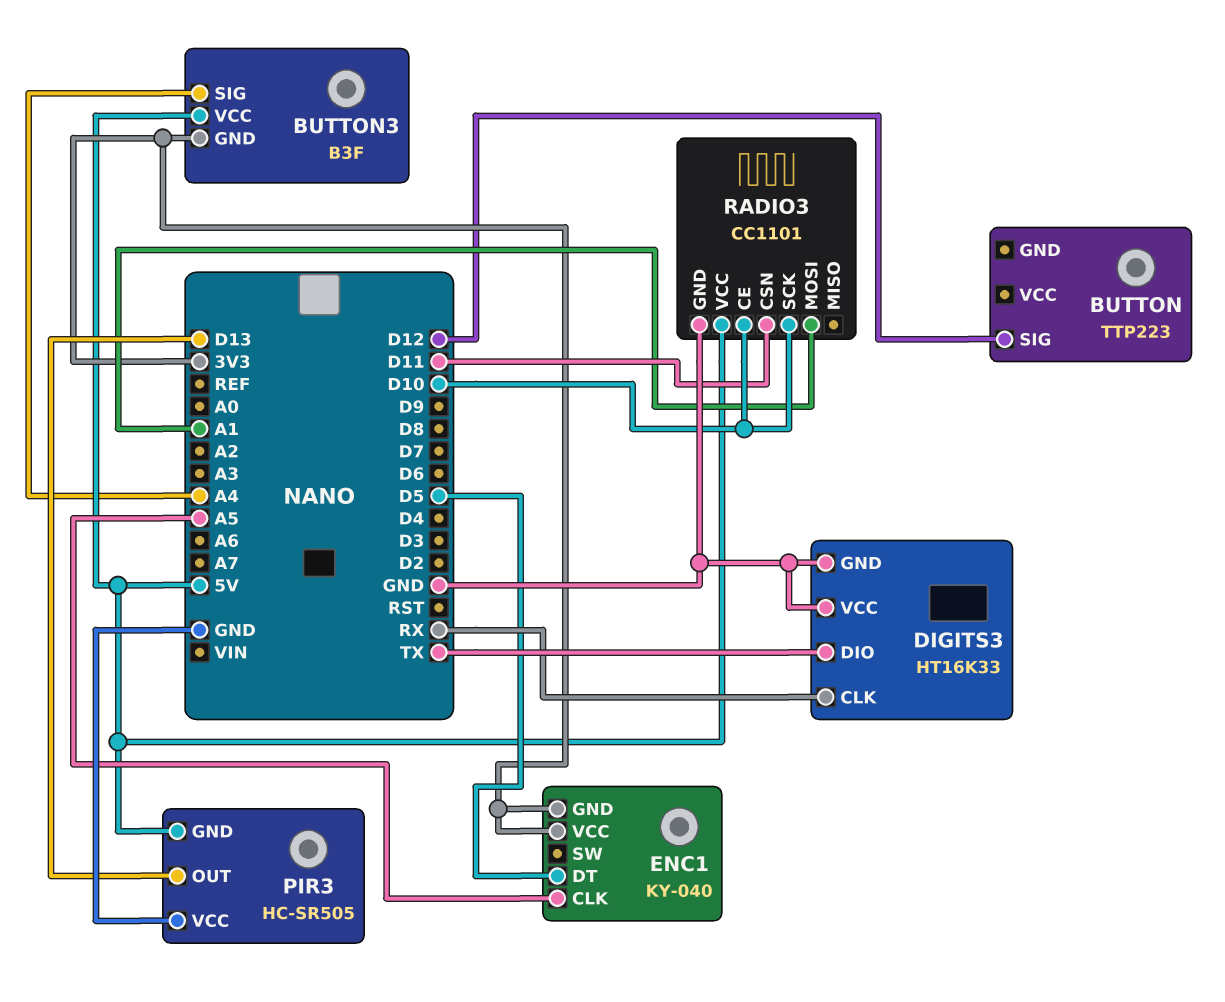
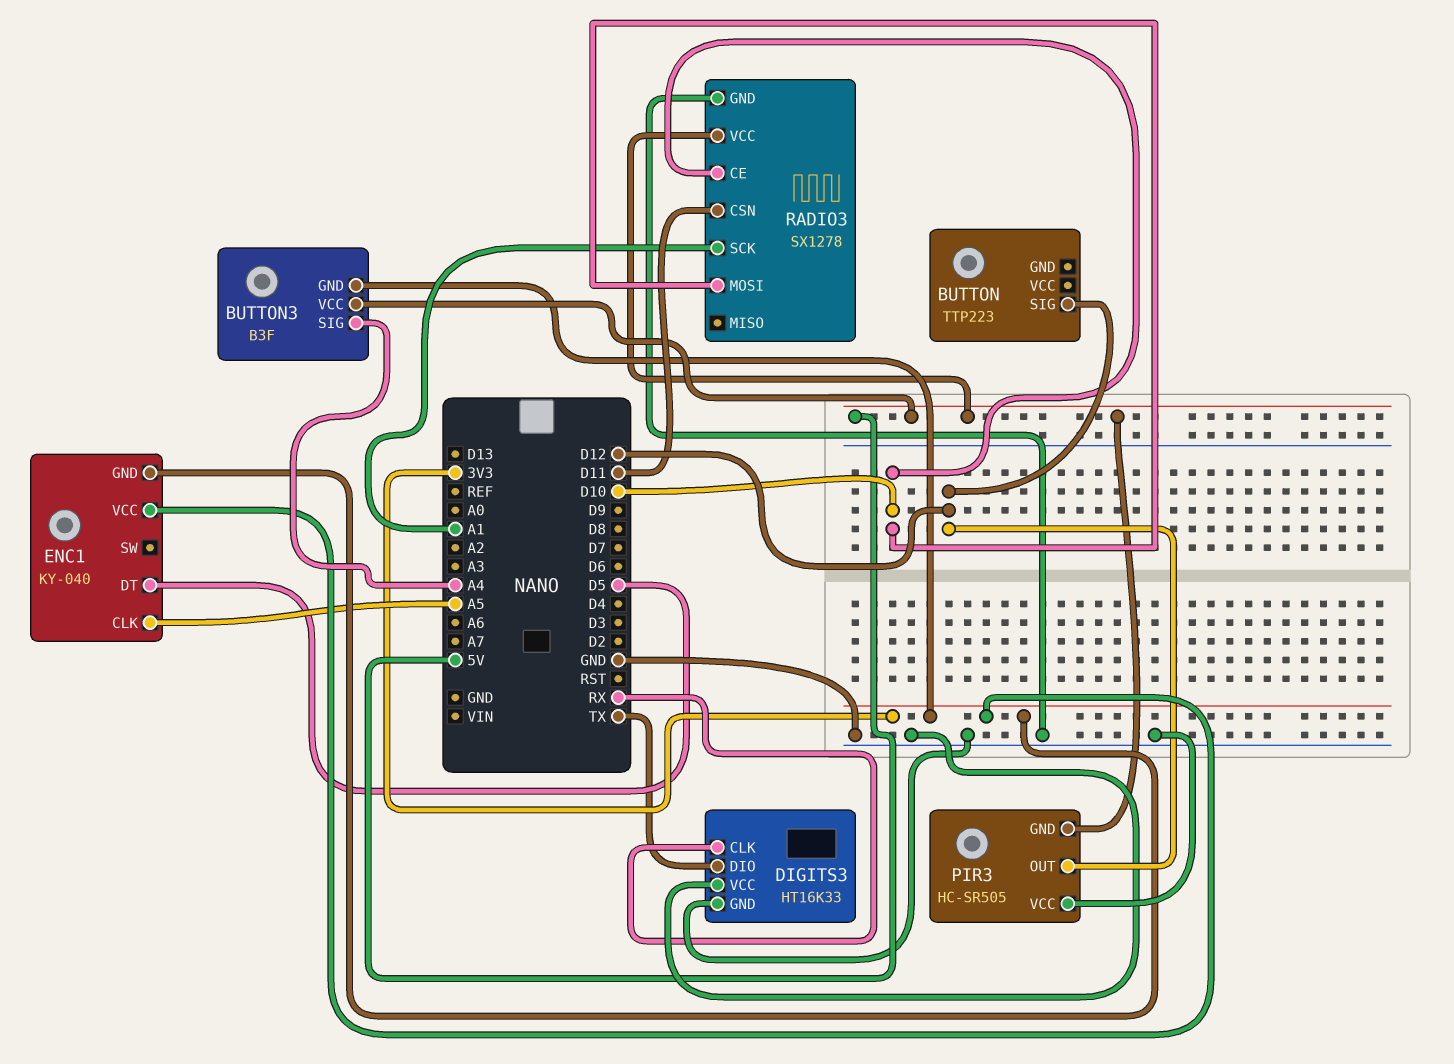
PIR3 pin OUT: D13 -> D12
RADIO3: CC1101 -> SX1278
RADIO3 pin MOSI: A1 -> D10
RADIO3 pin SCK: D10 -> A1

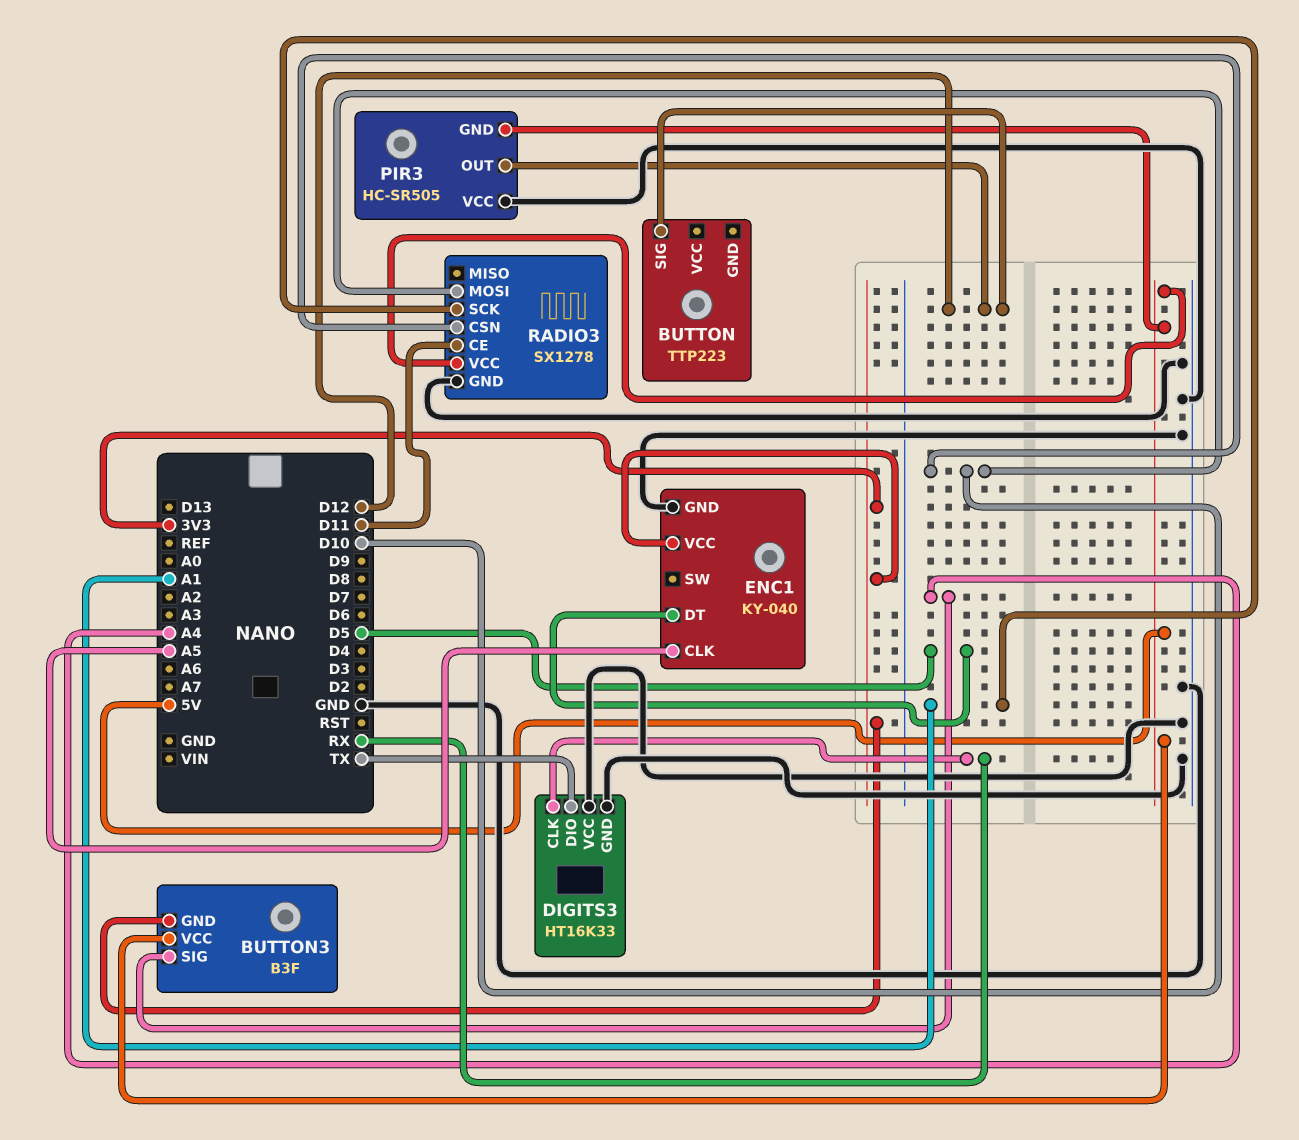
ENC1 pin GND: 3V3 -> GND
RADIO3 pin CE: D10 -> D11
RADIO3 pin CSN: D11 -> D10

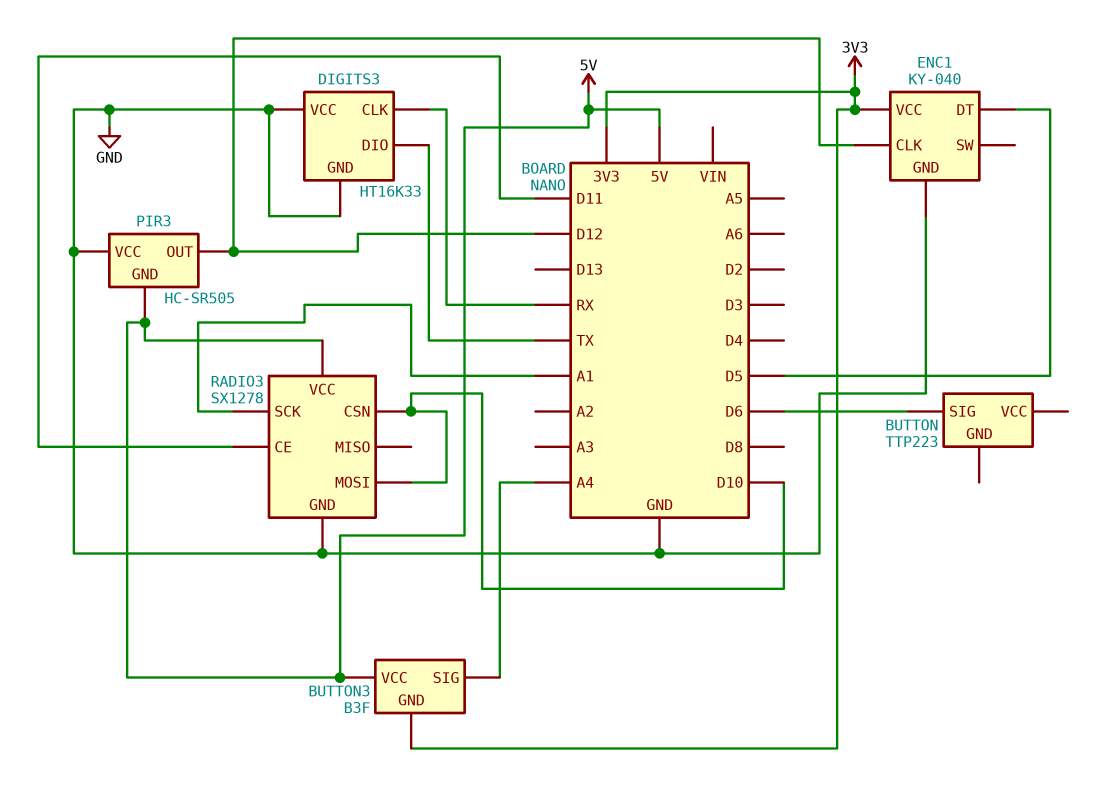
BUTTON pin SIG: D12 -> D6
ENC1 pin CLK: A5 -> D12

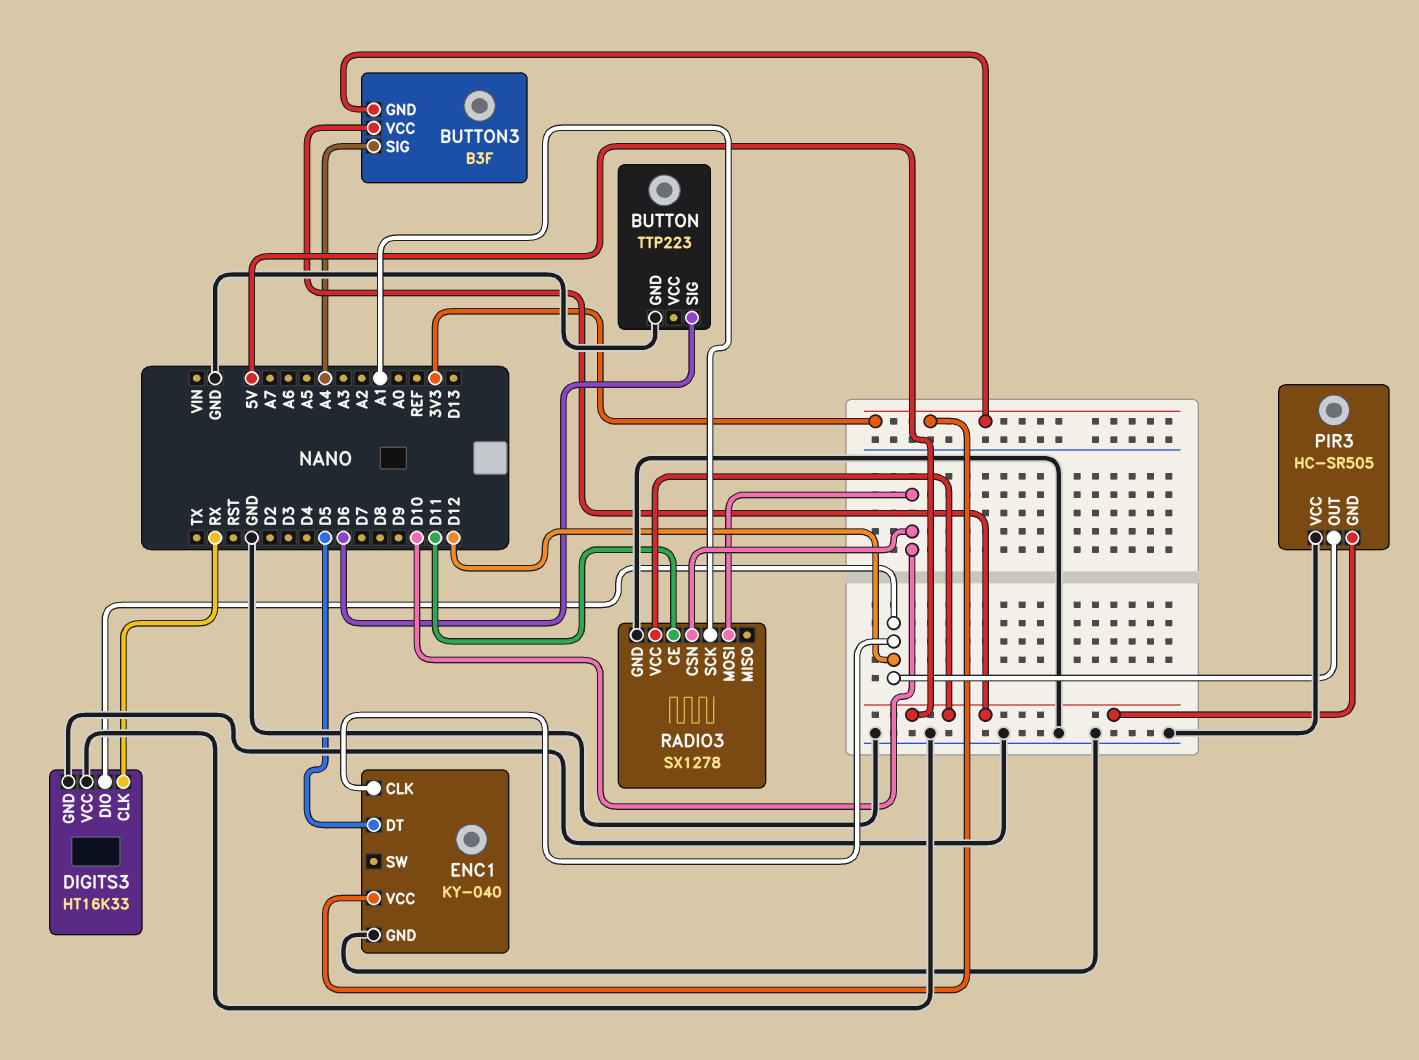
BUTTON pin GND: none -> GND
DIGITS3 pin DIO: TX -> D12

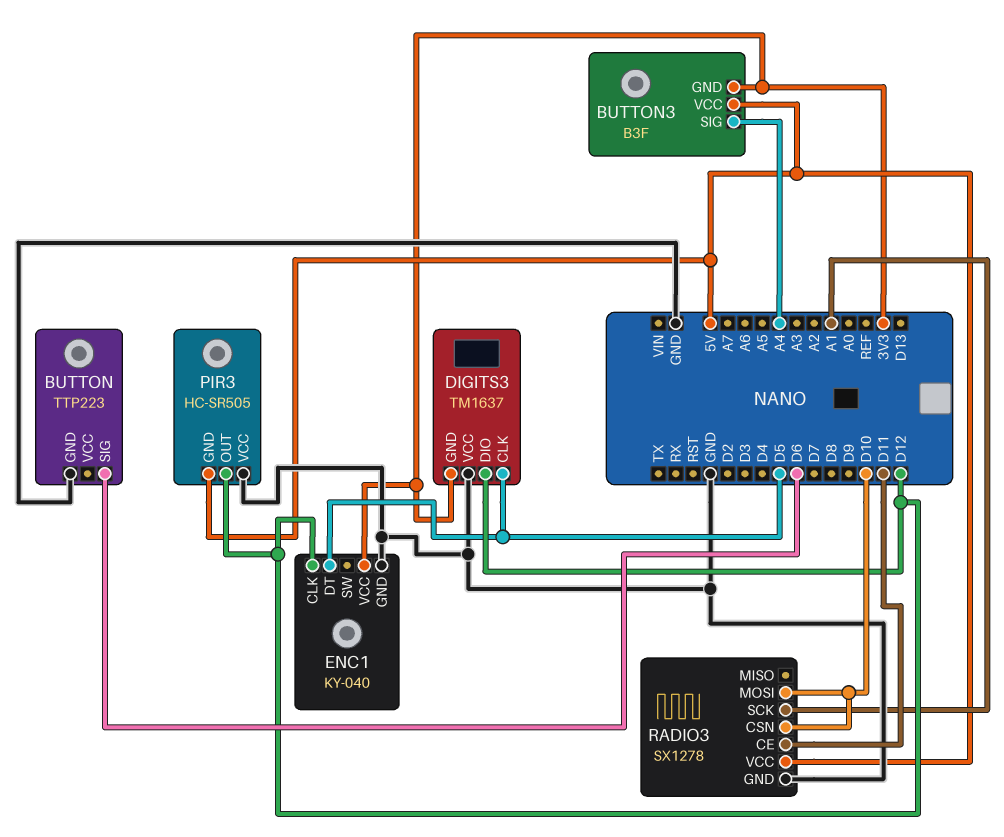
DIGITS3: HT16K33 -> TM1637
DIGITS3 pin CLK: RX -> D5
DIGITS3 pin GND: GND -> 3V3

